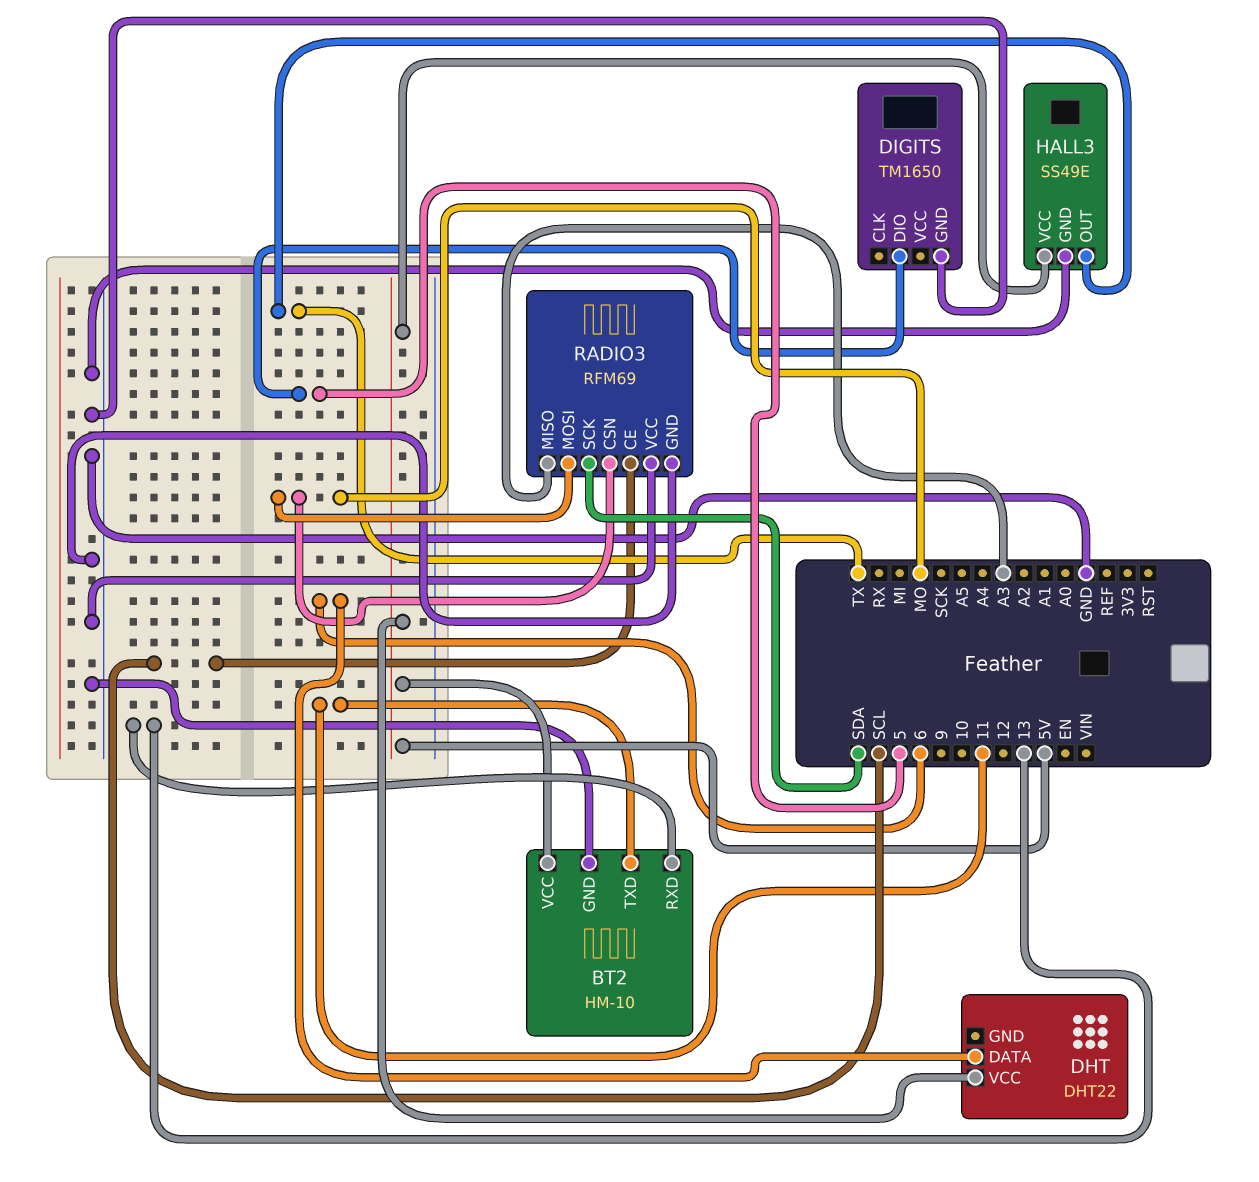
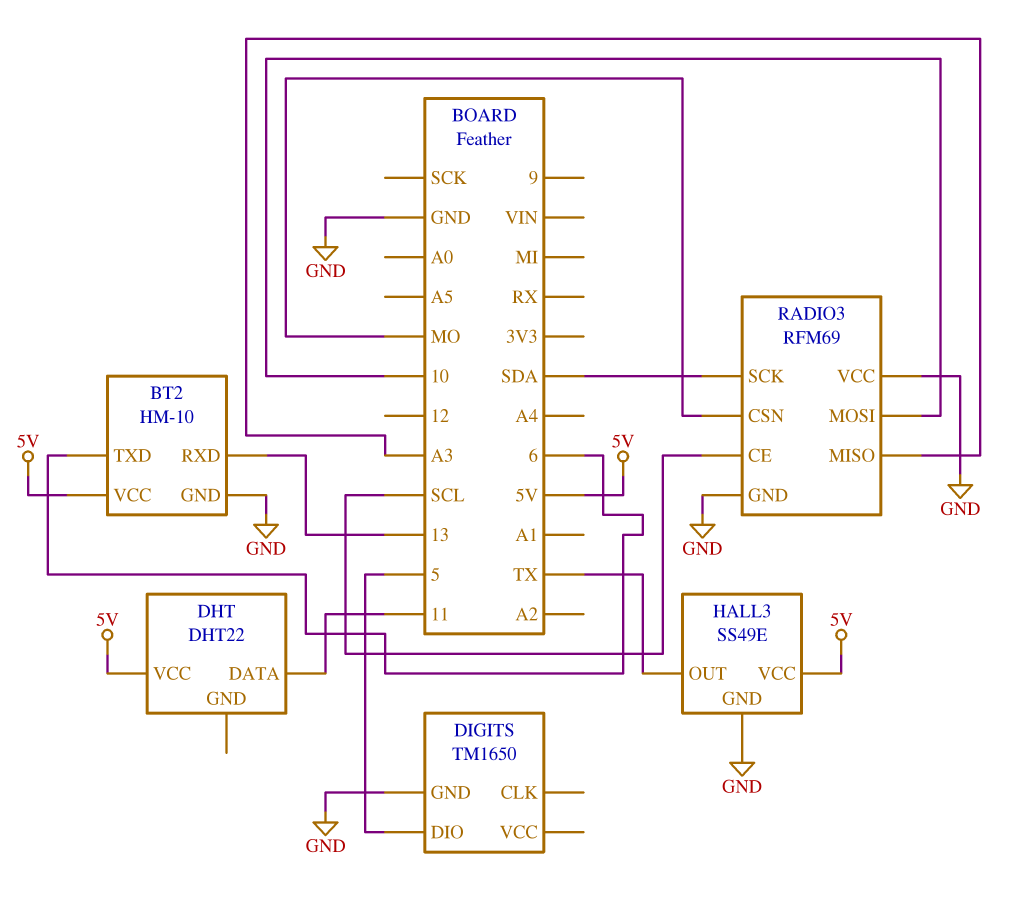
BT2 pin TXD: 11 -> 6
DHT pin DATA: 6 -> 11
RADIO3 pin MOSI: MO -> 10

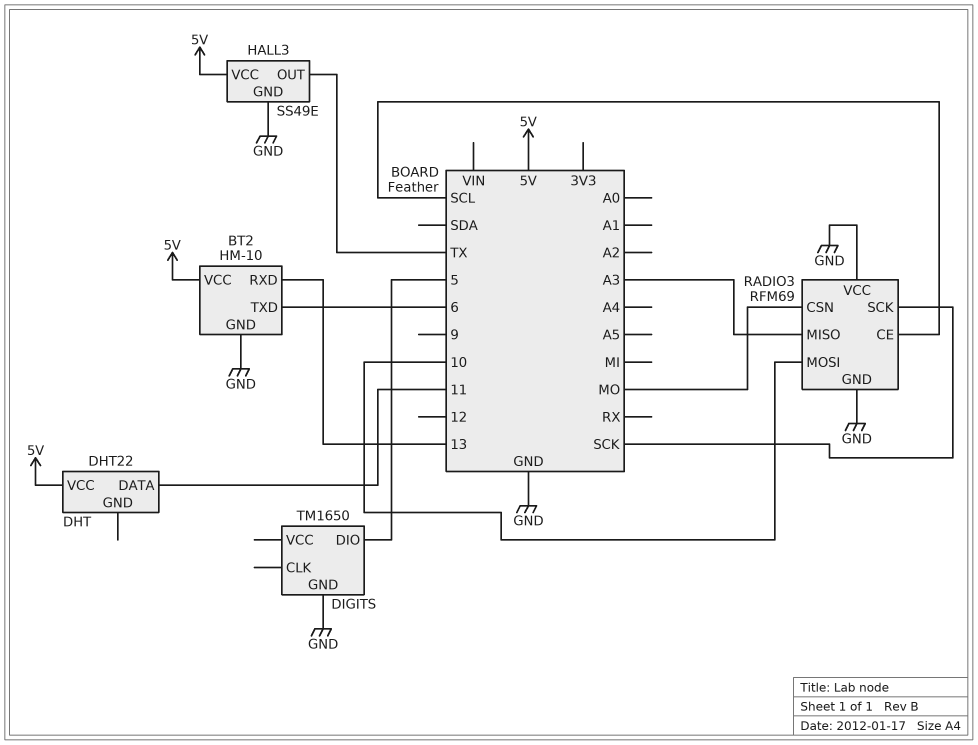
RADIO3 pin SCK: SDA -> SCK

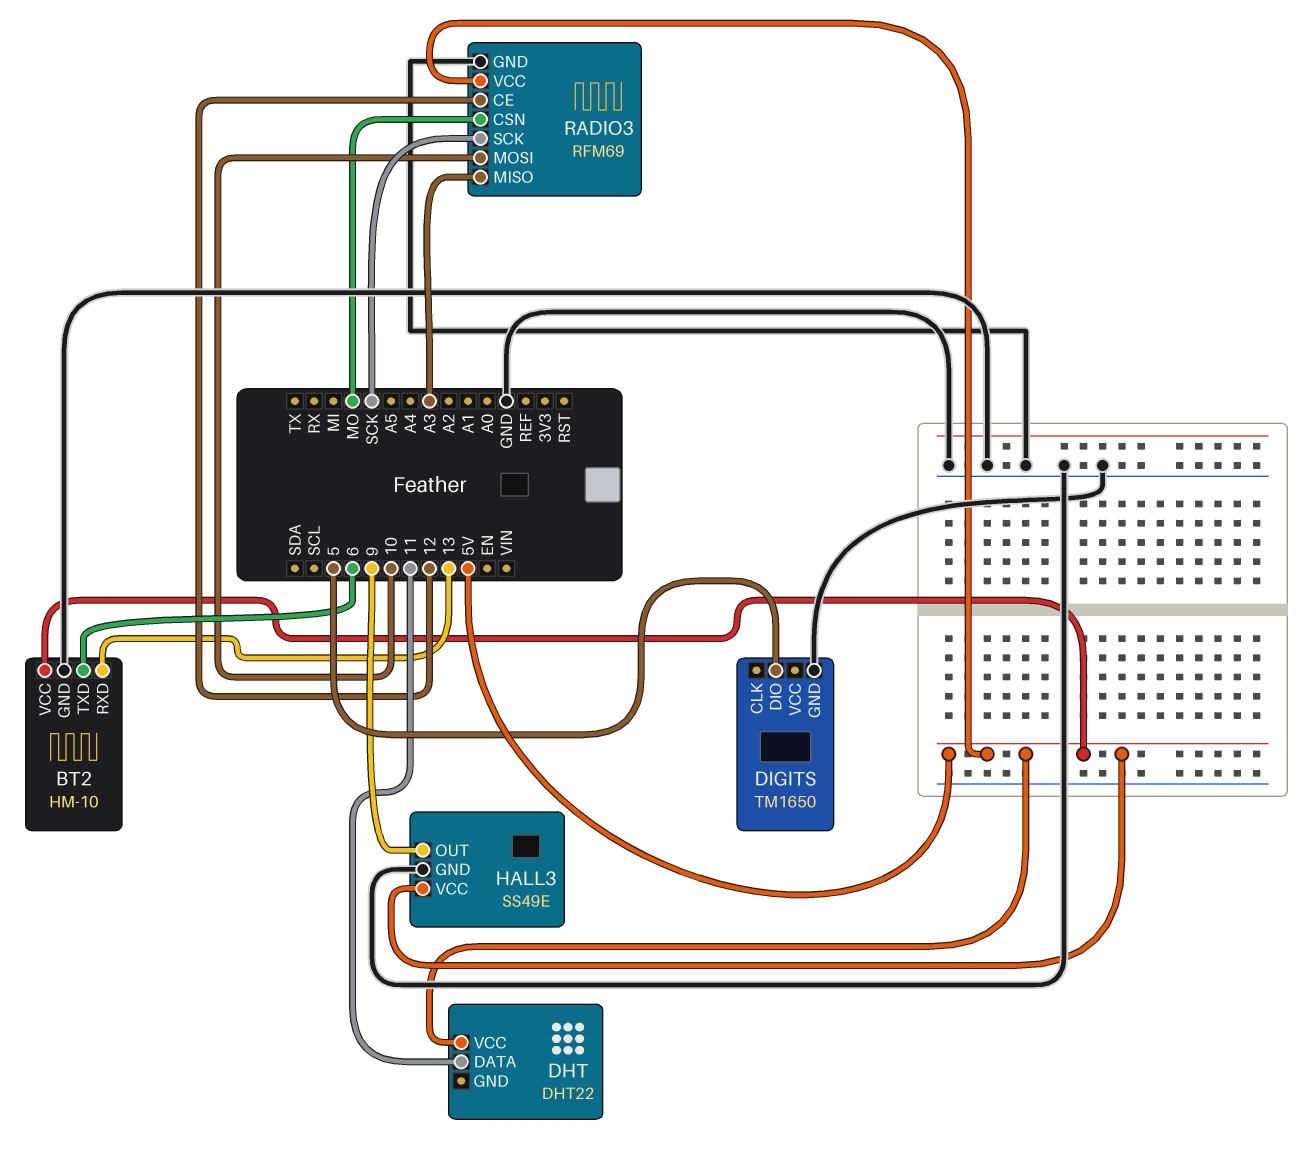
HALL3 pin OUT: TX -> 9
RADIO3 pin CE: SCL -> 12
RADIO3 pin VCC: GND -> 5V

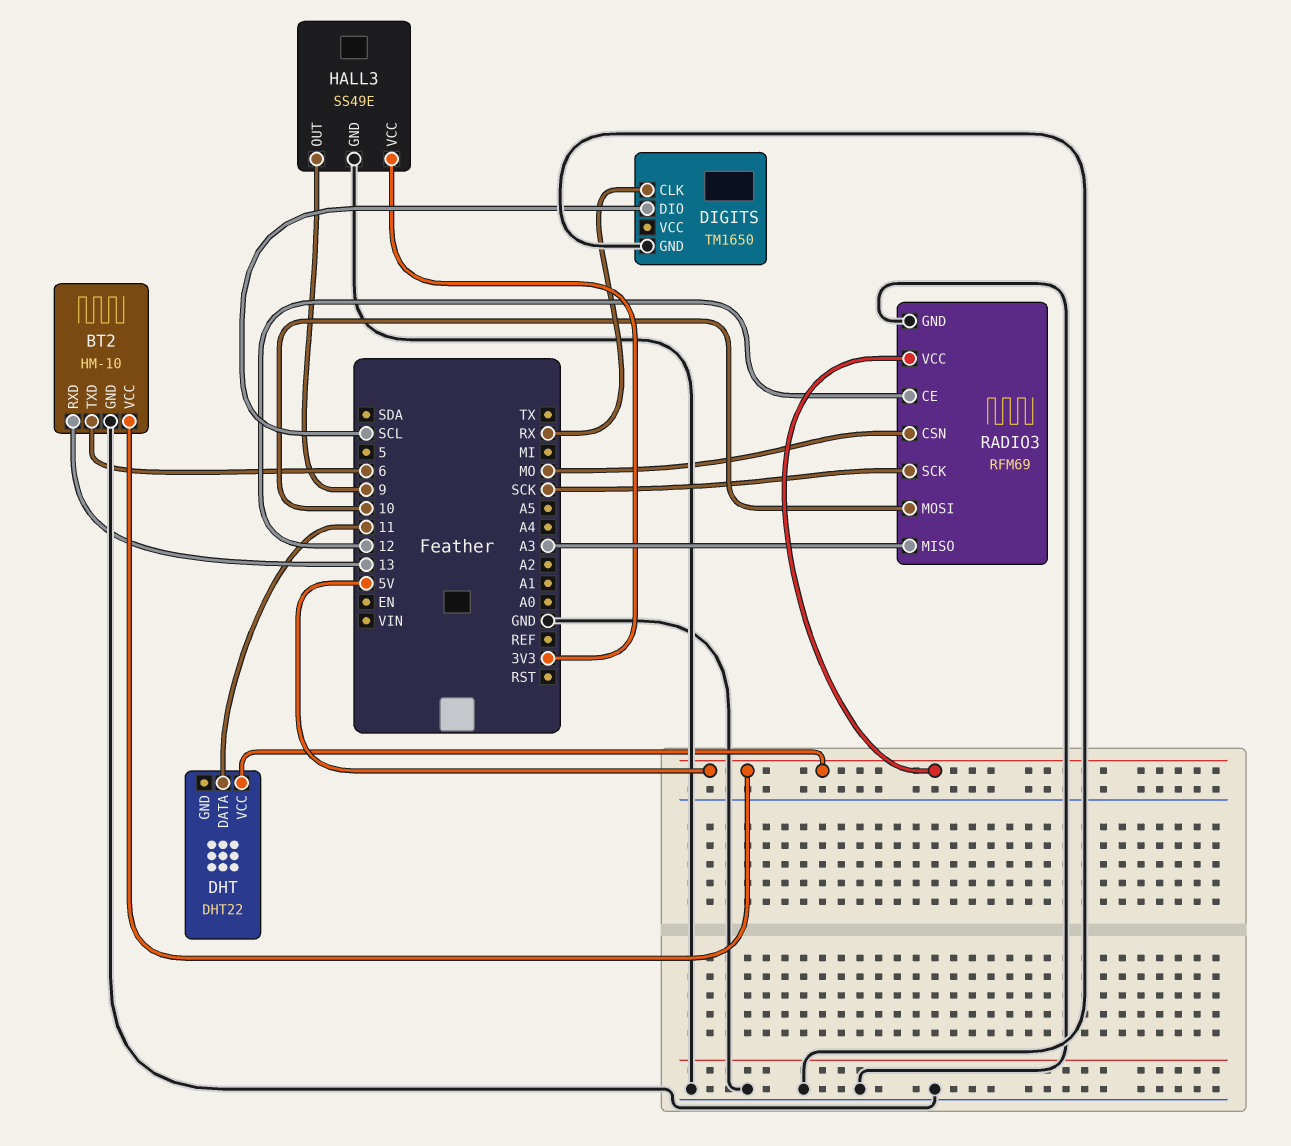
DIGITS pin CLK: none -> RX
DIGITS pin DIO: 5 -> SCL
HALL3 pin VCC: 5V -> 3V3

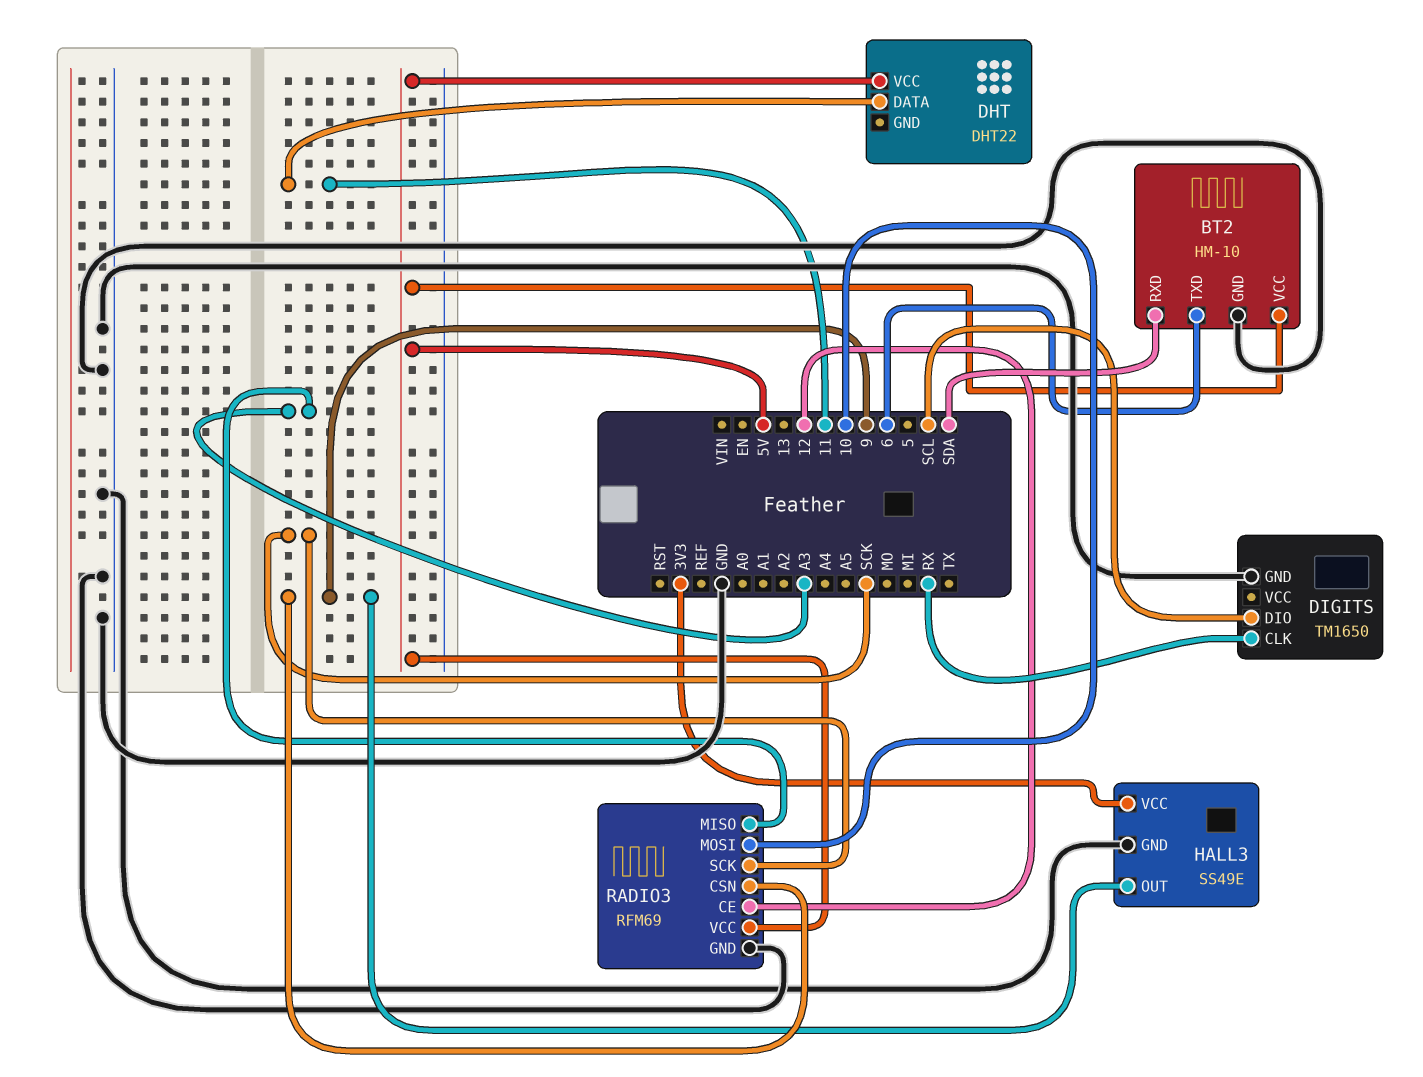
BT2 pin RXD: 13 -> SDA
RADIO3 pin CSN: MO -> 9

